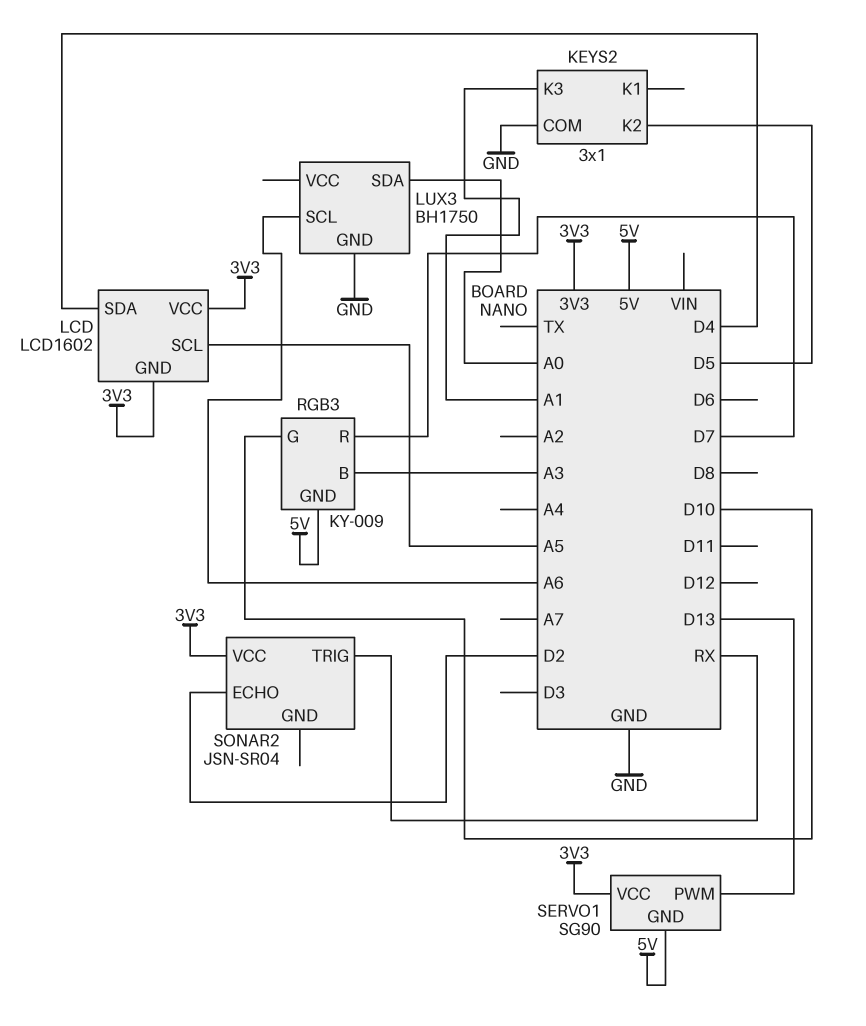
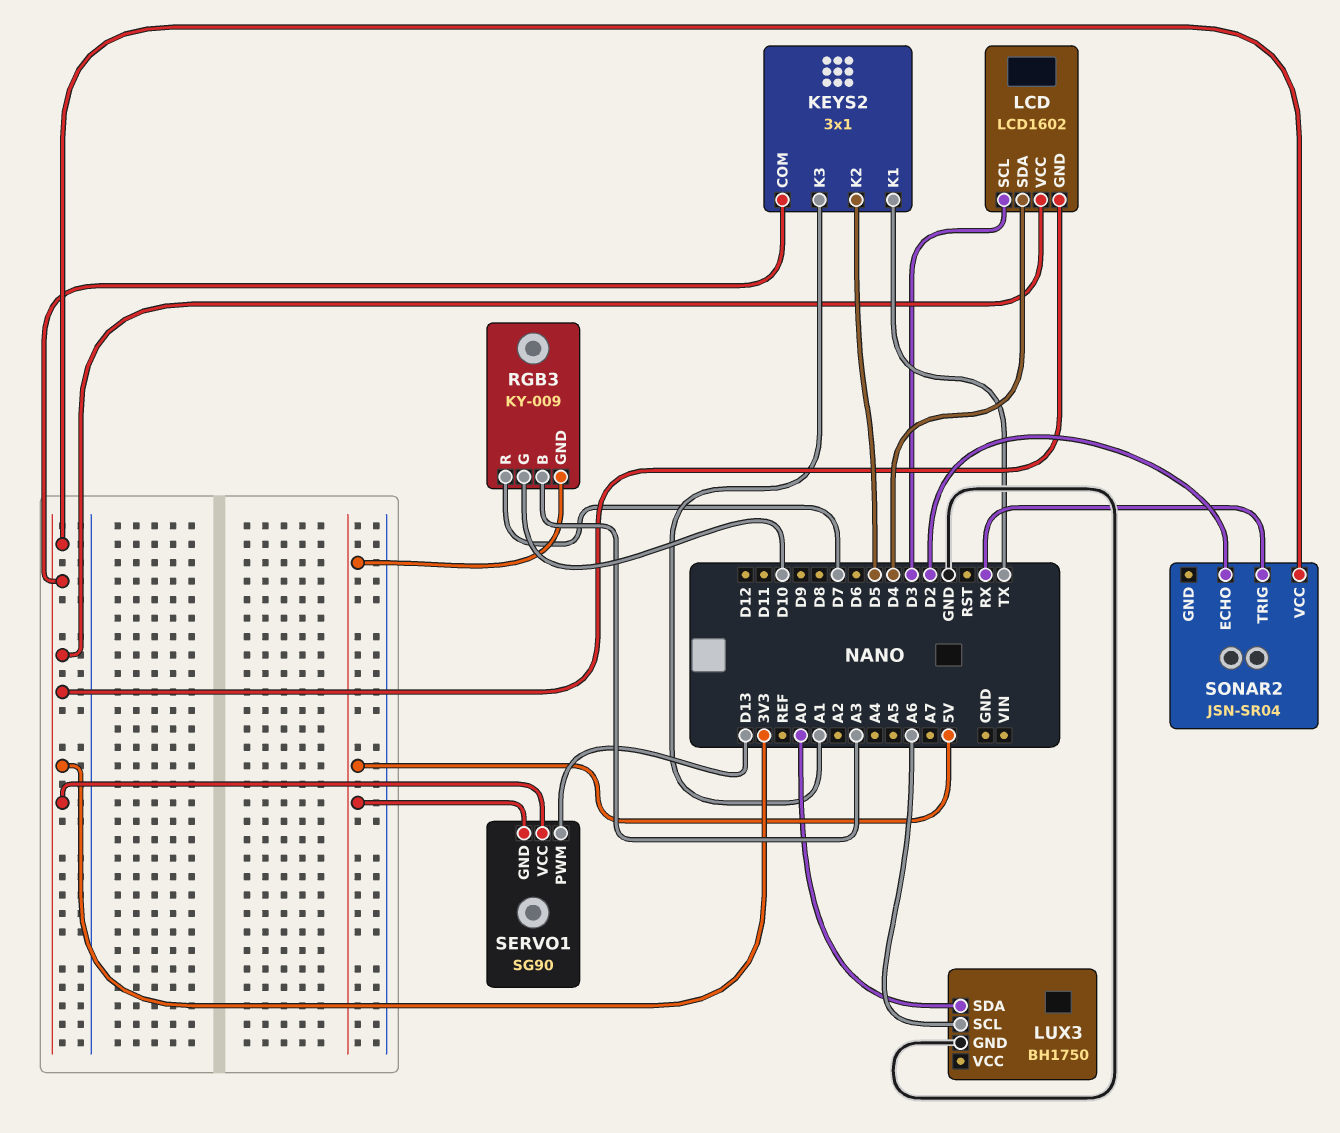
KEYS2 pin COM: GND -> 3V3
KEYS2 pin K1: none -> TX
LCD pin SCL: A5 -> D3

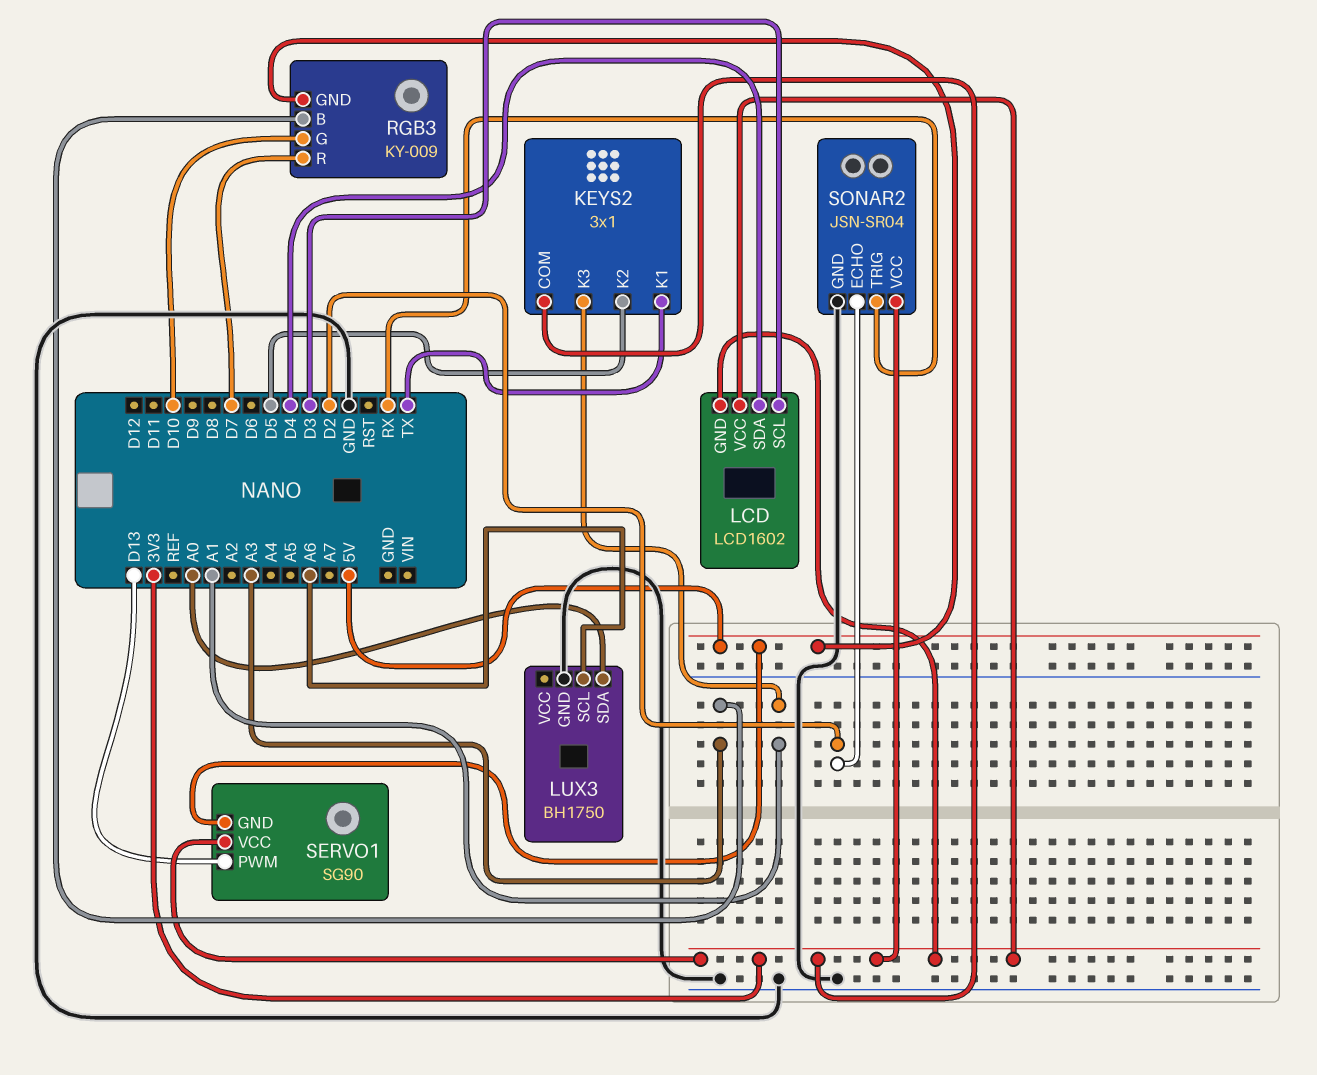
SONAR2 pin GND: none -> GND

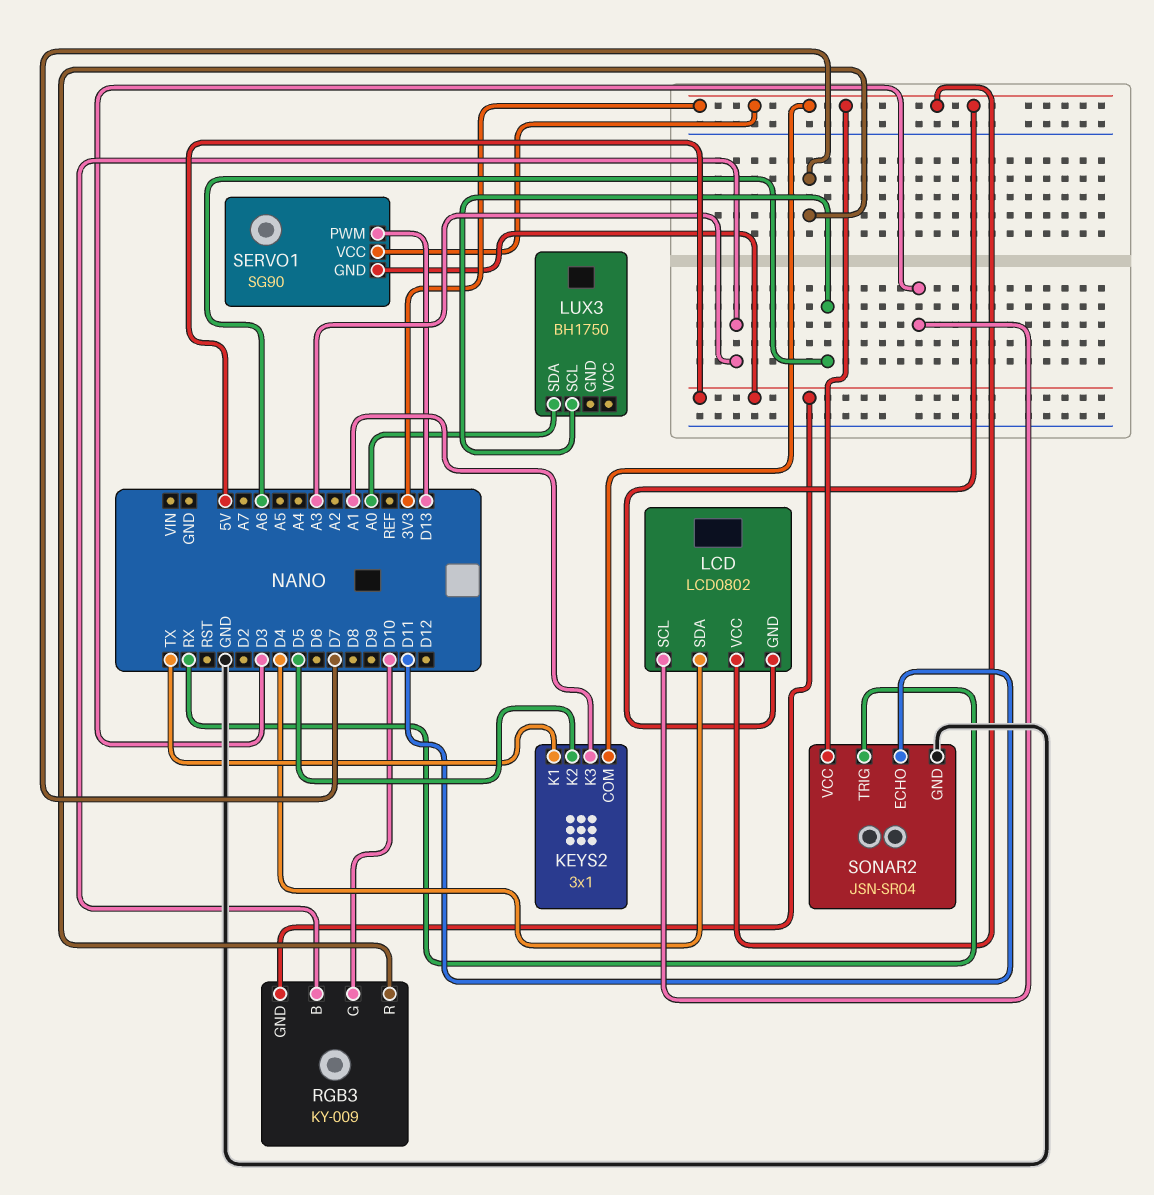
LCD: LCD1602 -> LCD0802
LUX3 pin GND: GND -> none
SONAR2 pin ECHO: D2 -> D11

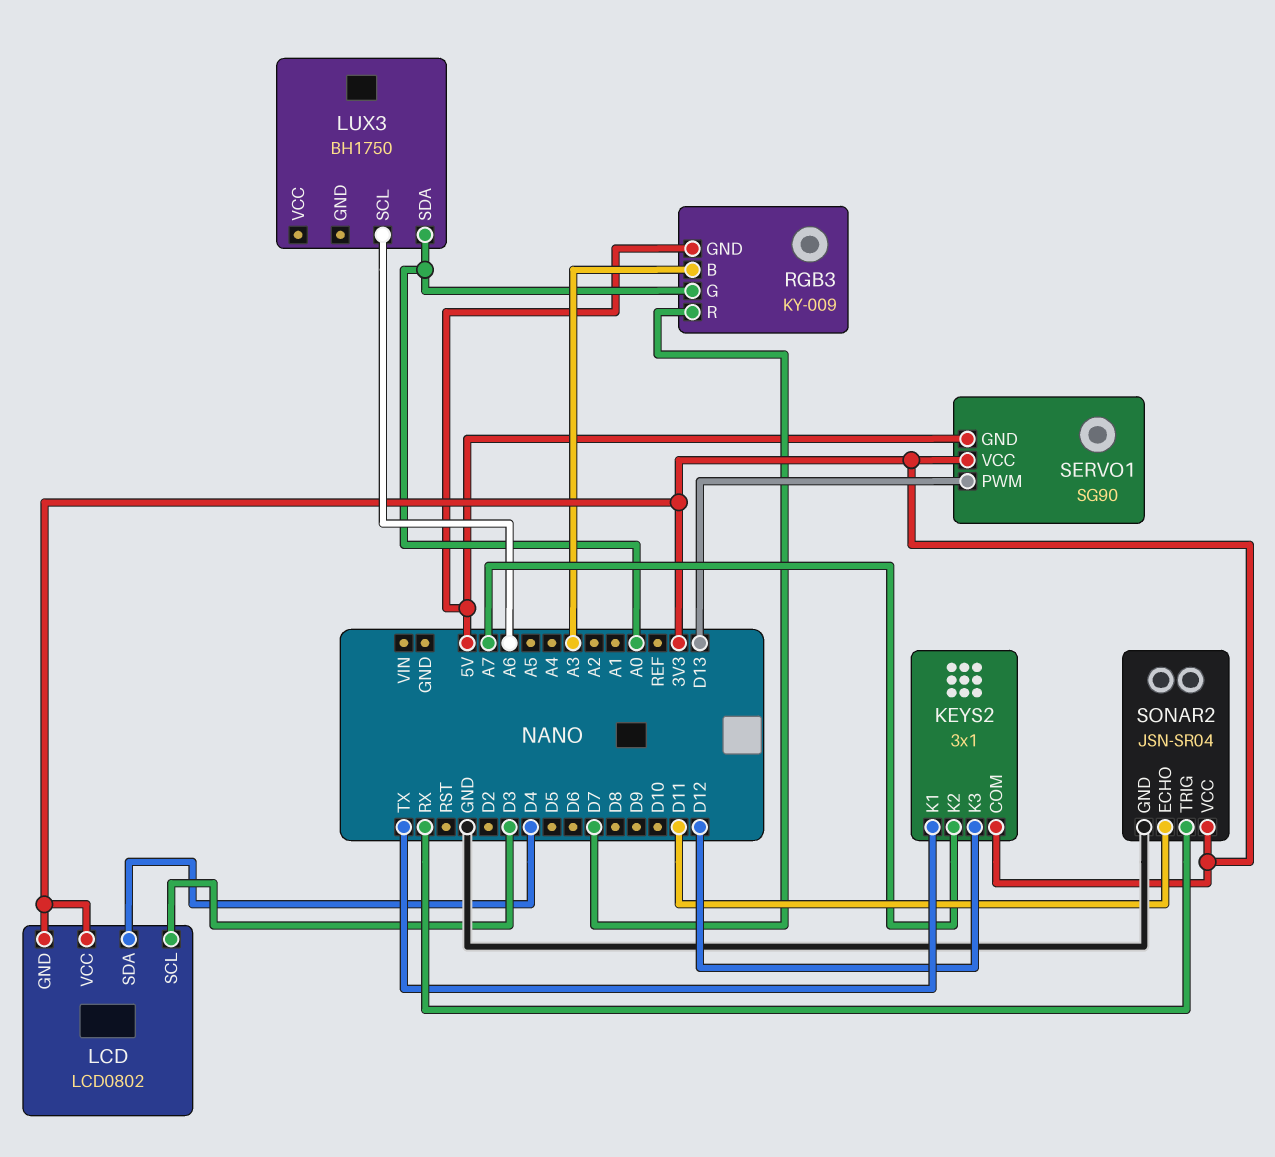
KEYS2 pin K2: D5 -> A7
KEYS2 pin K3: A1 -> D12
RGB3 pin G: D10 -> A0

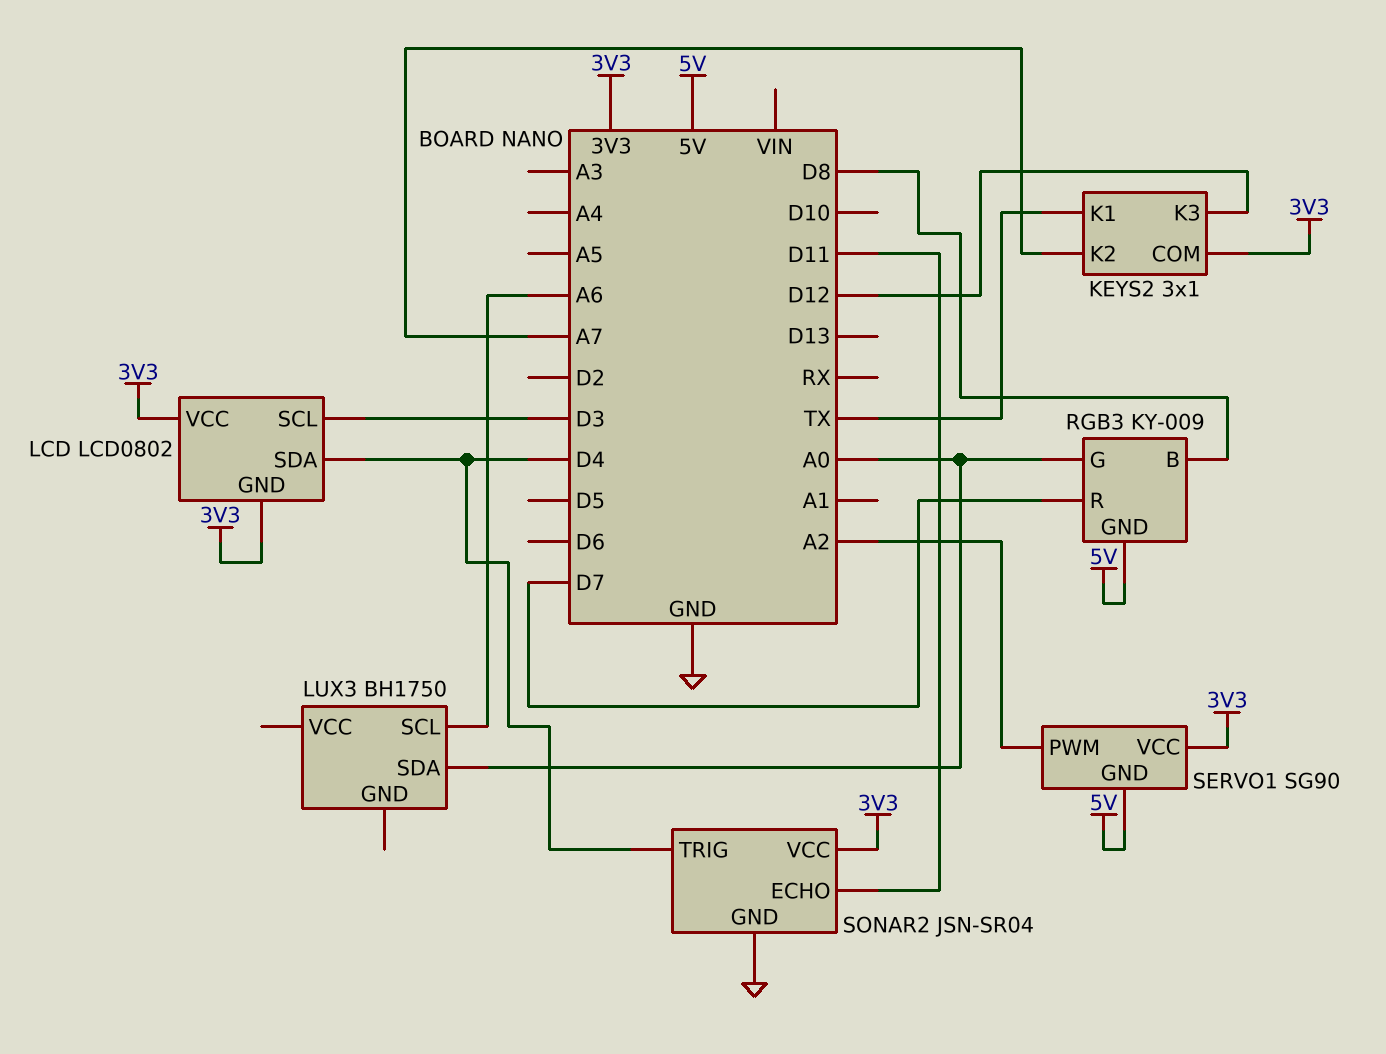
RGB3 pin B: A3 -> D8
SERVO1 pin PWM: D13 -> A2
SONAR2 pin TRIG: RX -> D4

